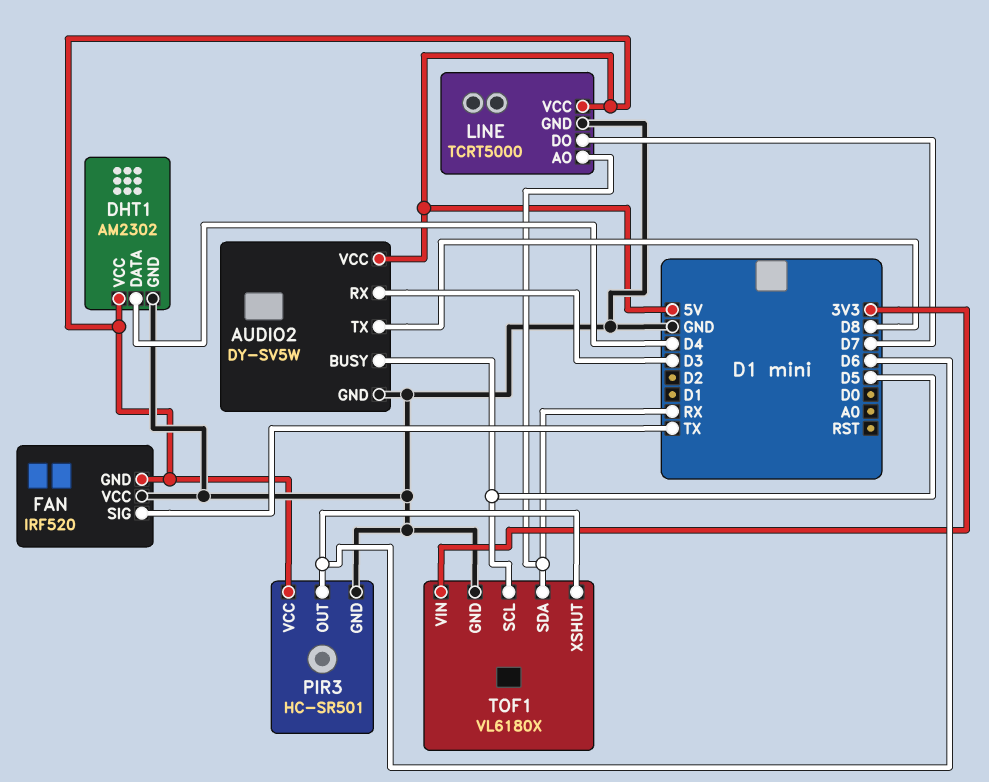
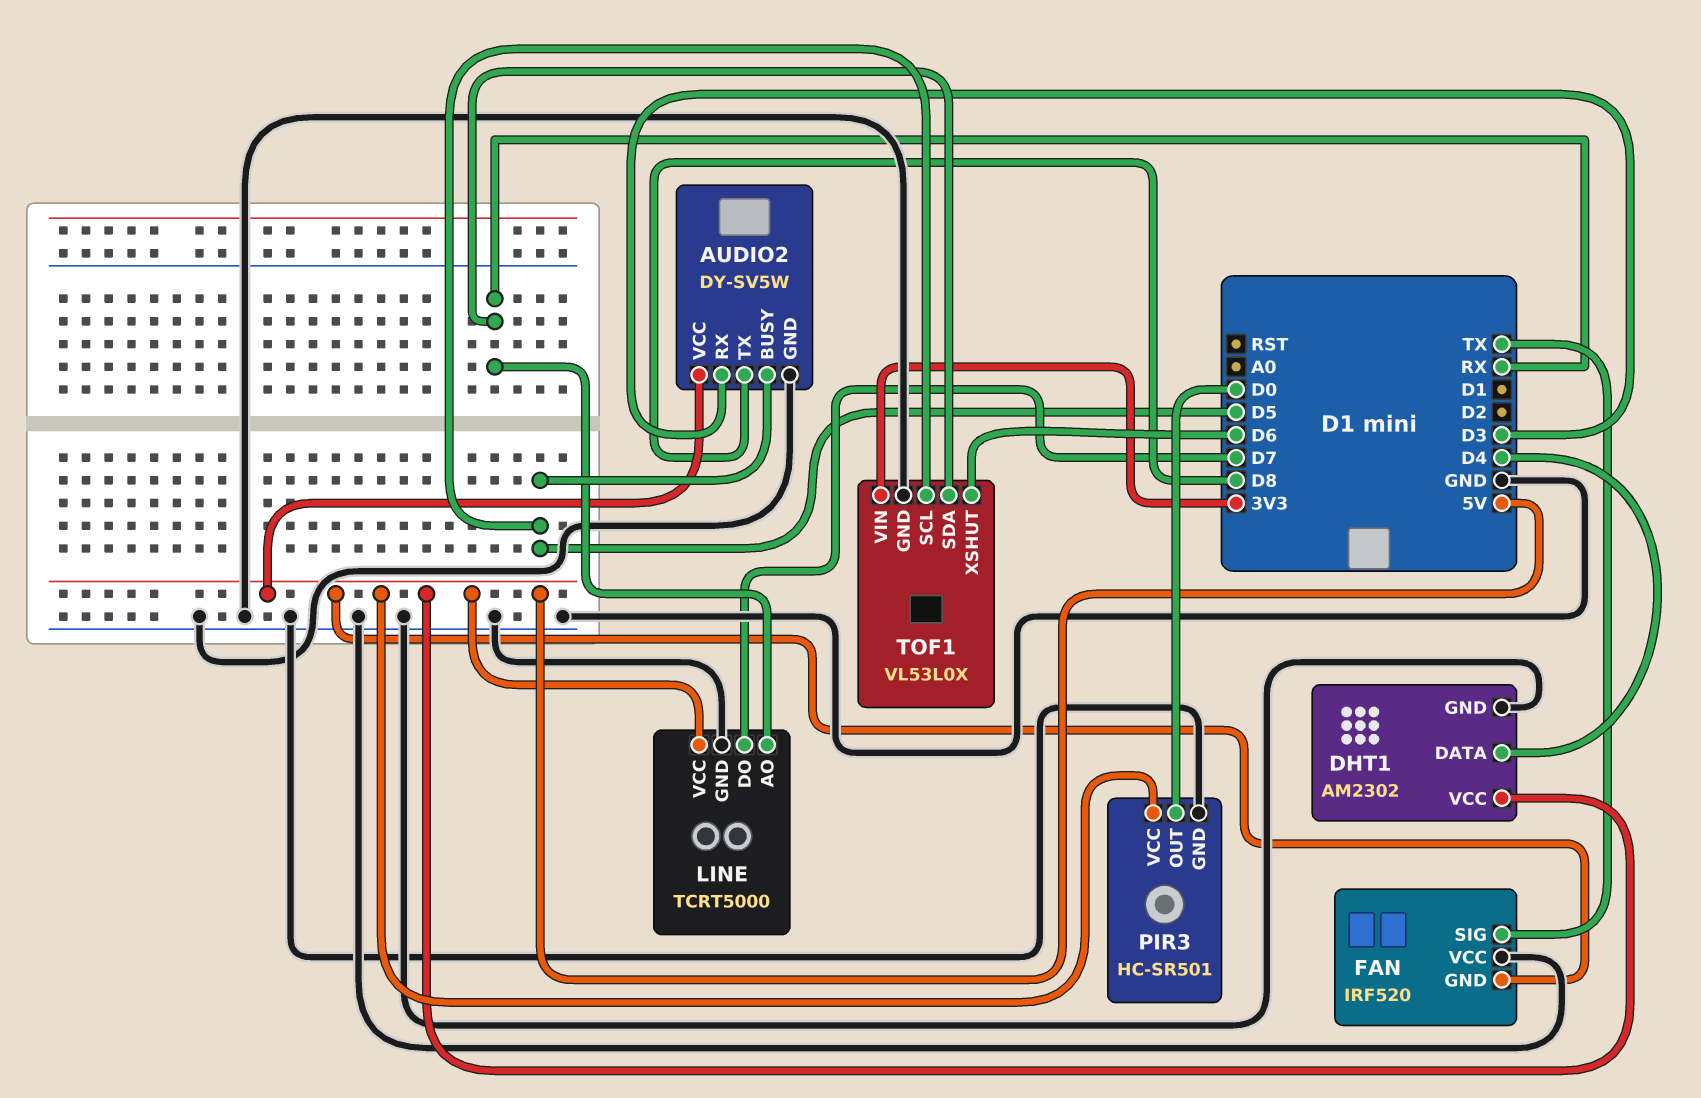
PIR3 pin OUT: D6 -> D0
TOF1: VL6180X -> VL53L0X

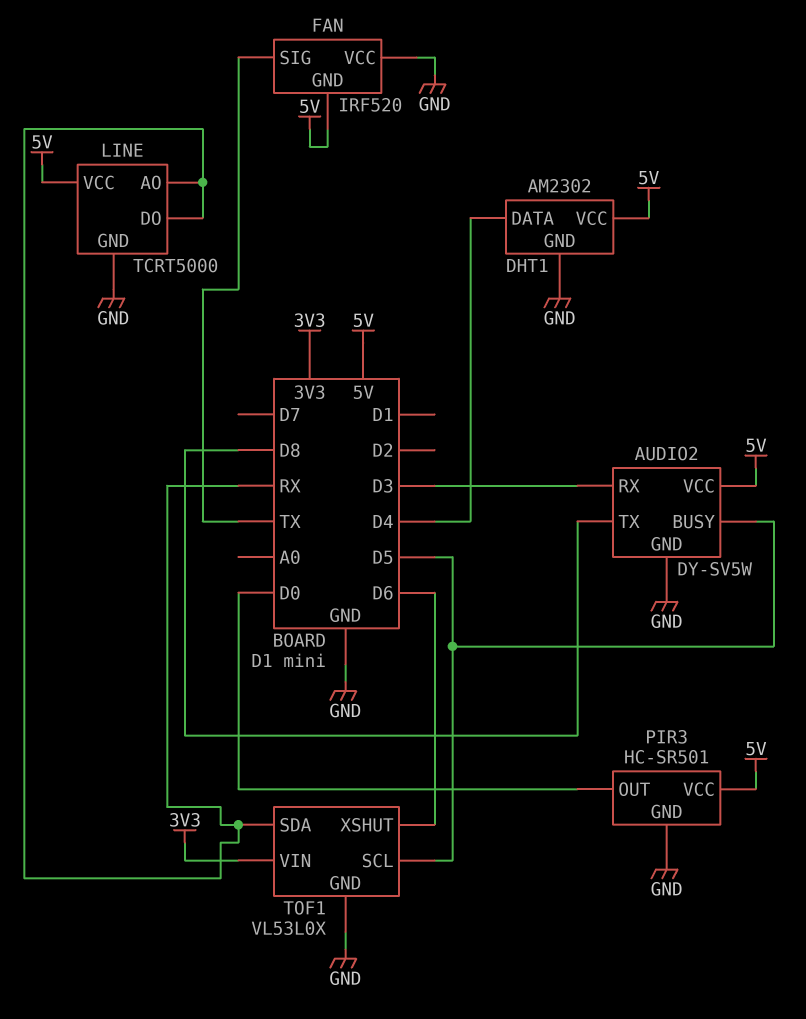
LINE pin DO: D7 -> RX

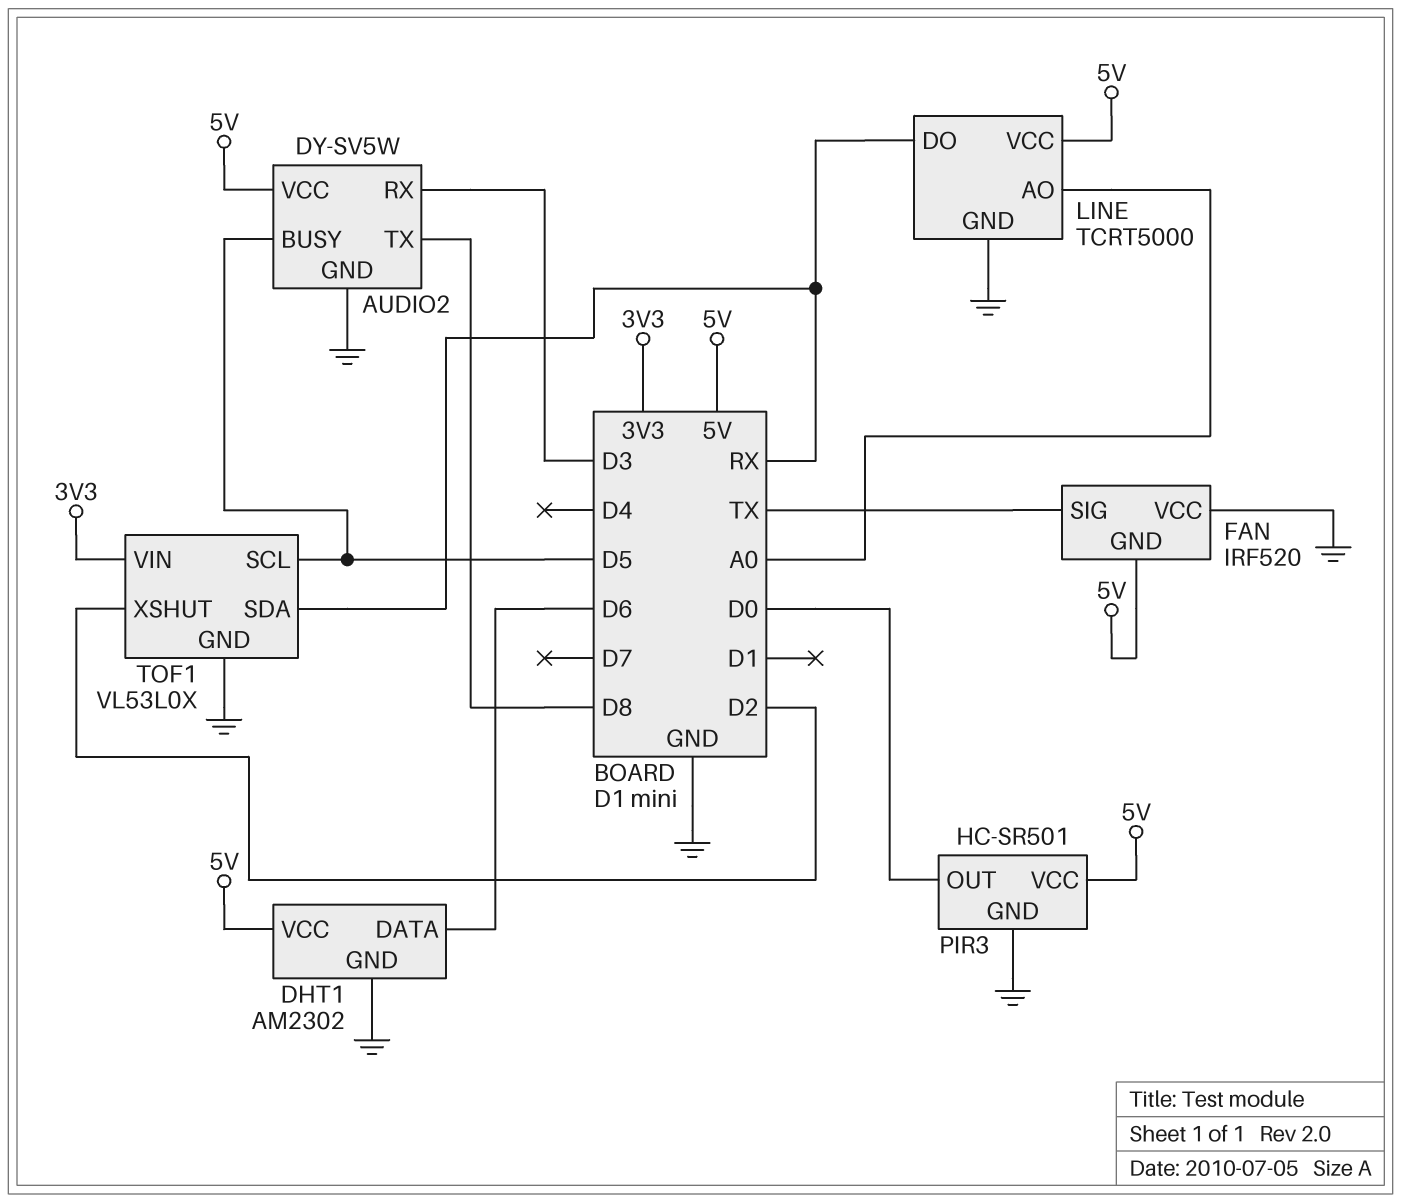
DHT1 pin DATA: D4 -> D6
LINE pin AO: RX -> A0
TOF1 pin XSHUT: D6 -> D2

